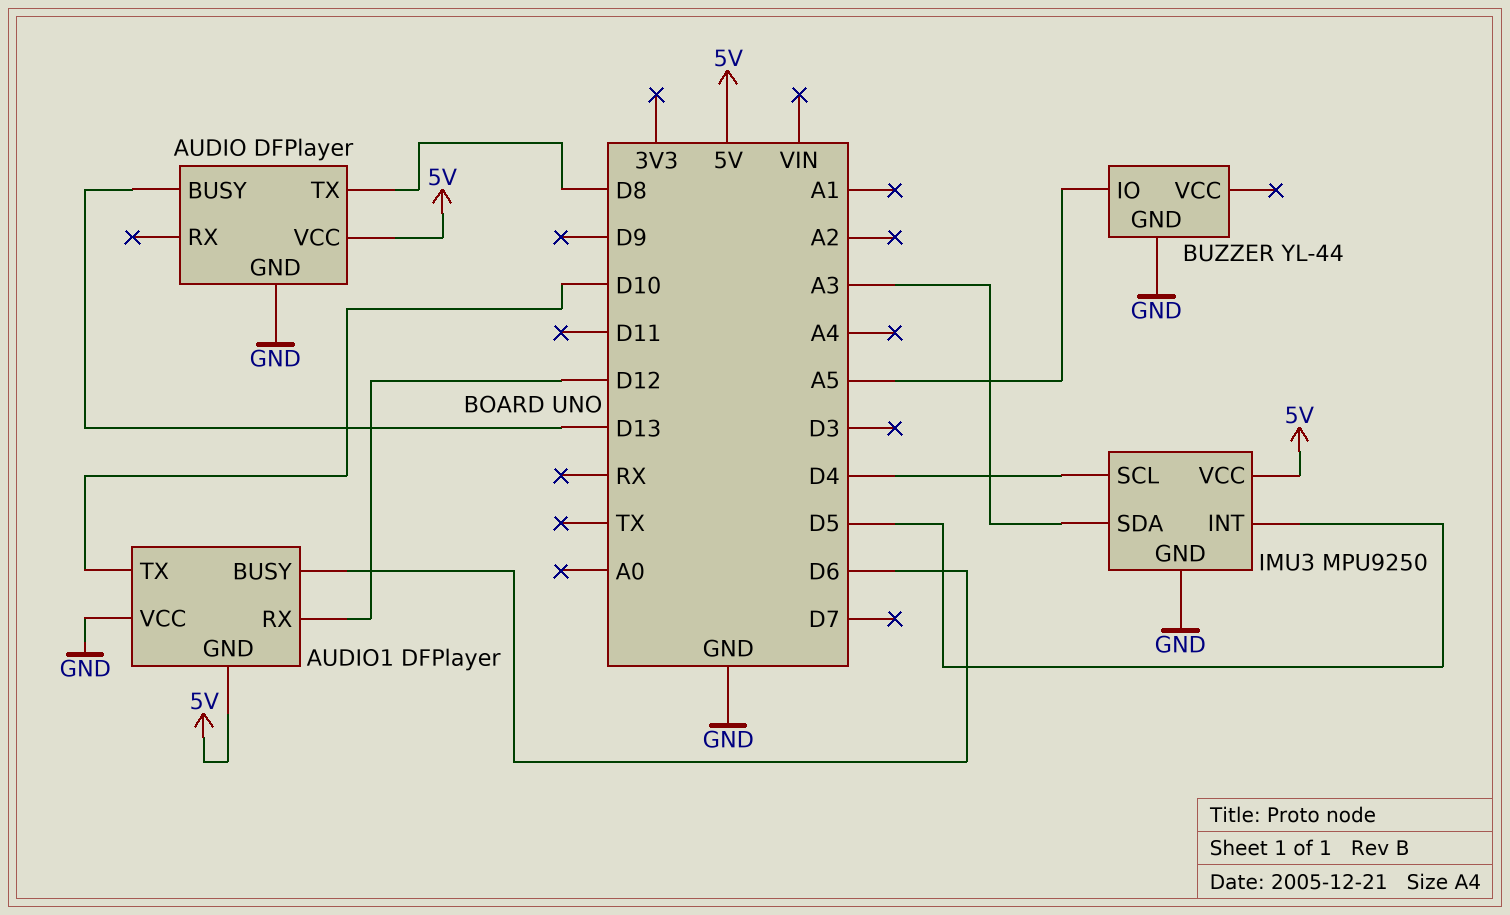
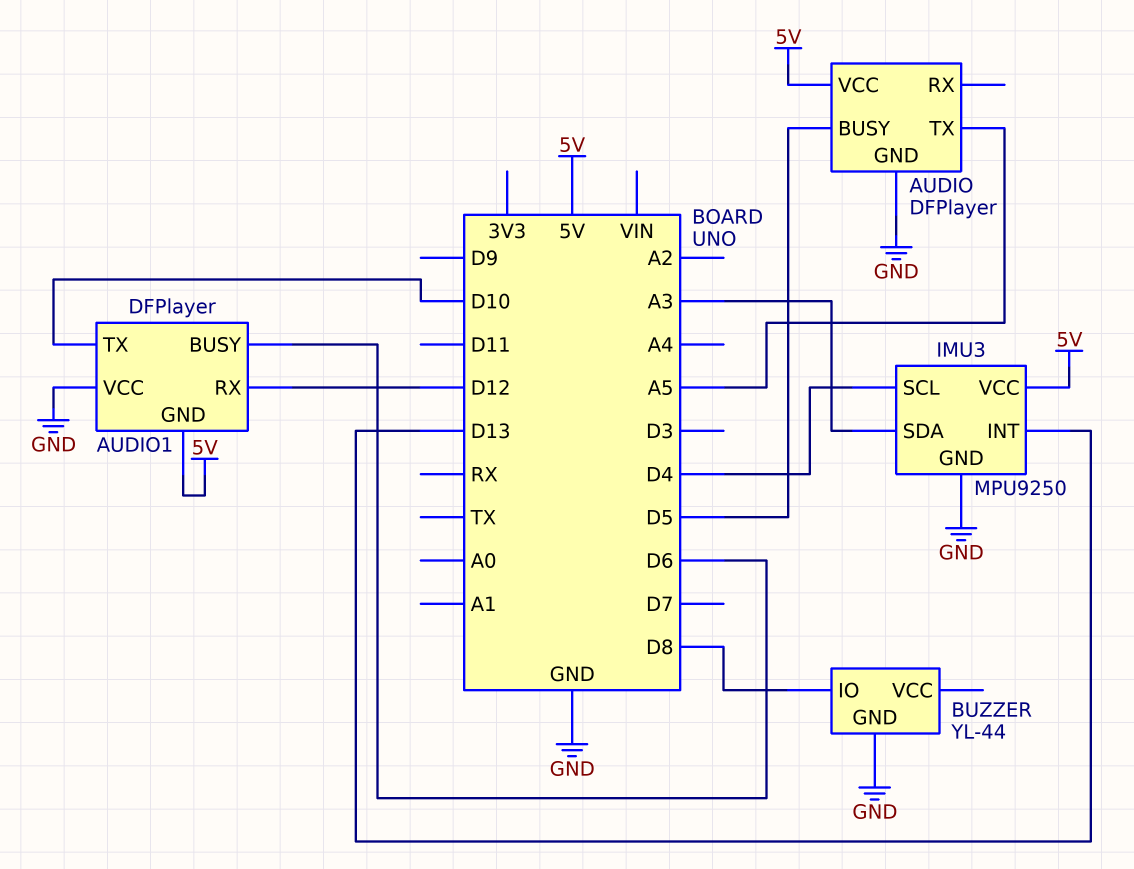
AUDIO pin BUSY: D13 -> D5
AUDIO pin TX: D8 -> A5
BUZZER pin IO: A5 -> D8
IMU3 pin INT: D5 -> D13

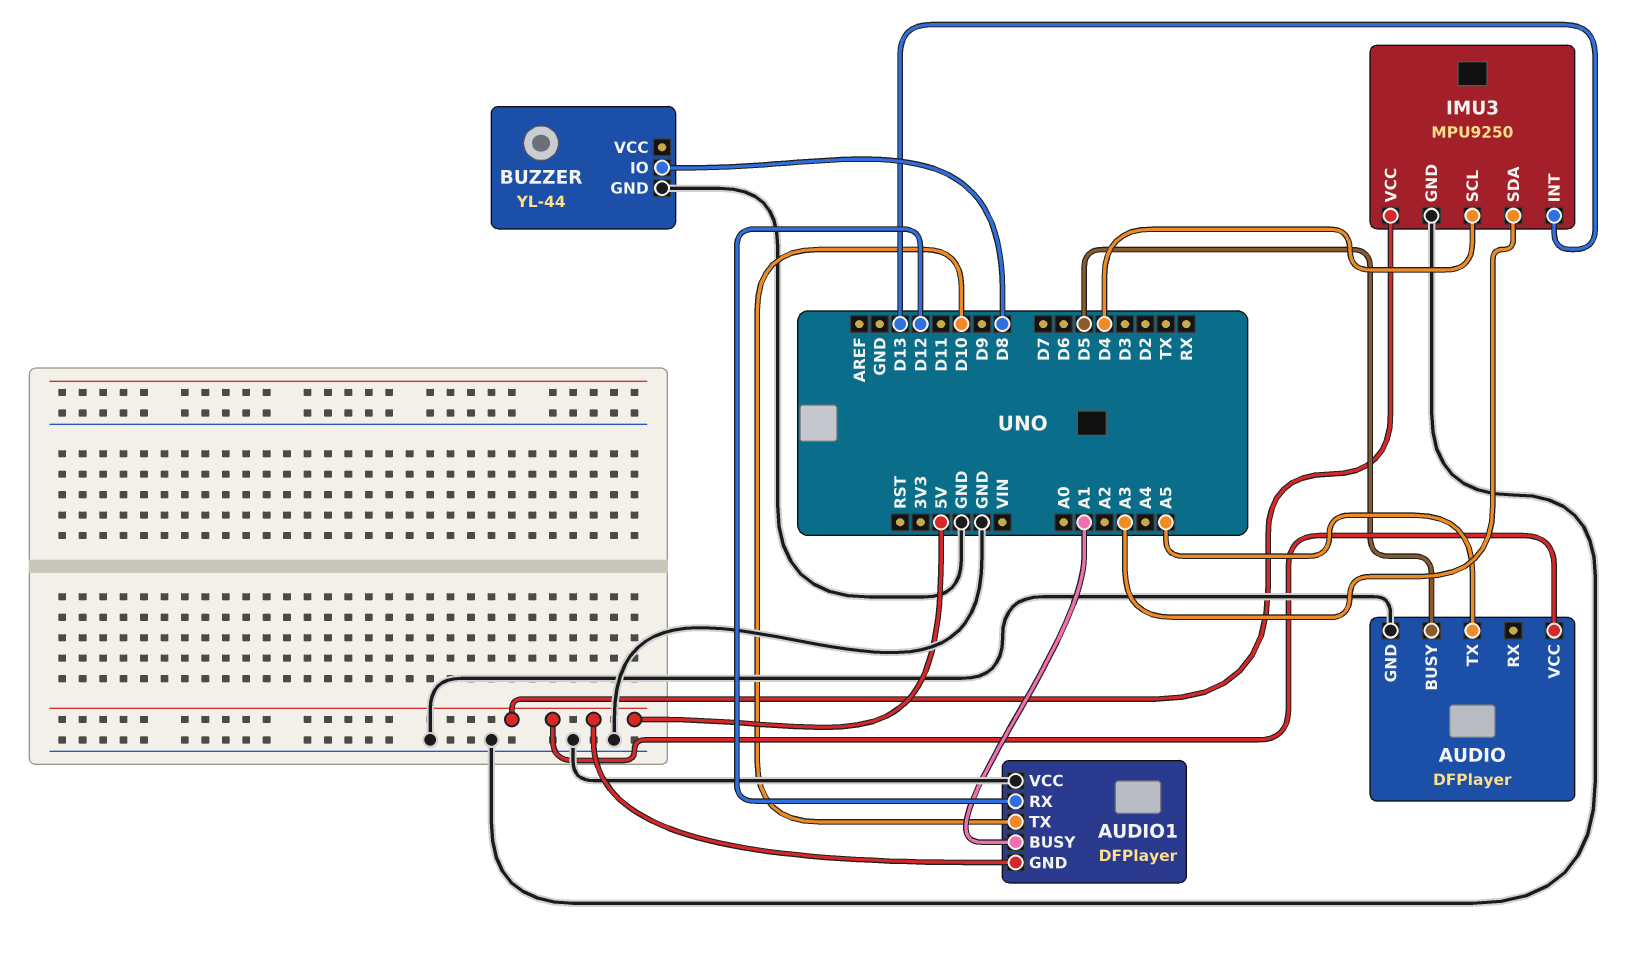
AUDIO1 pin BUSY: D6 -> A1

